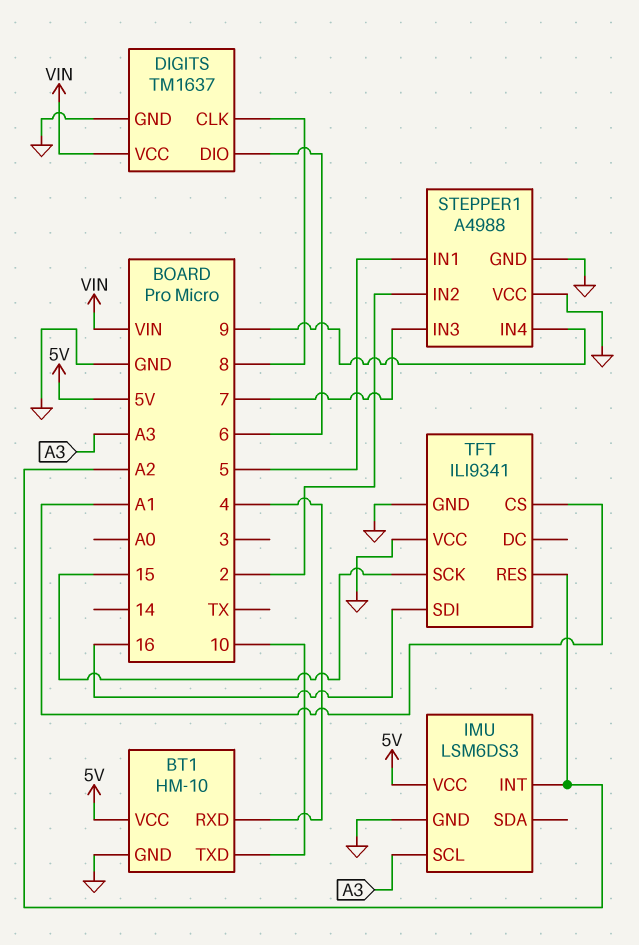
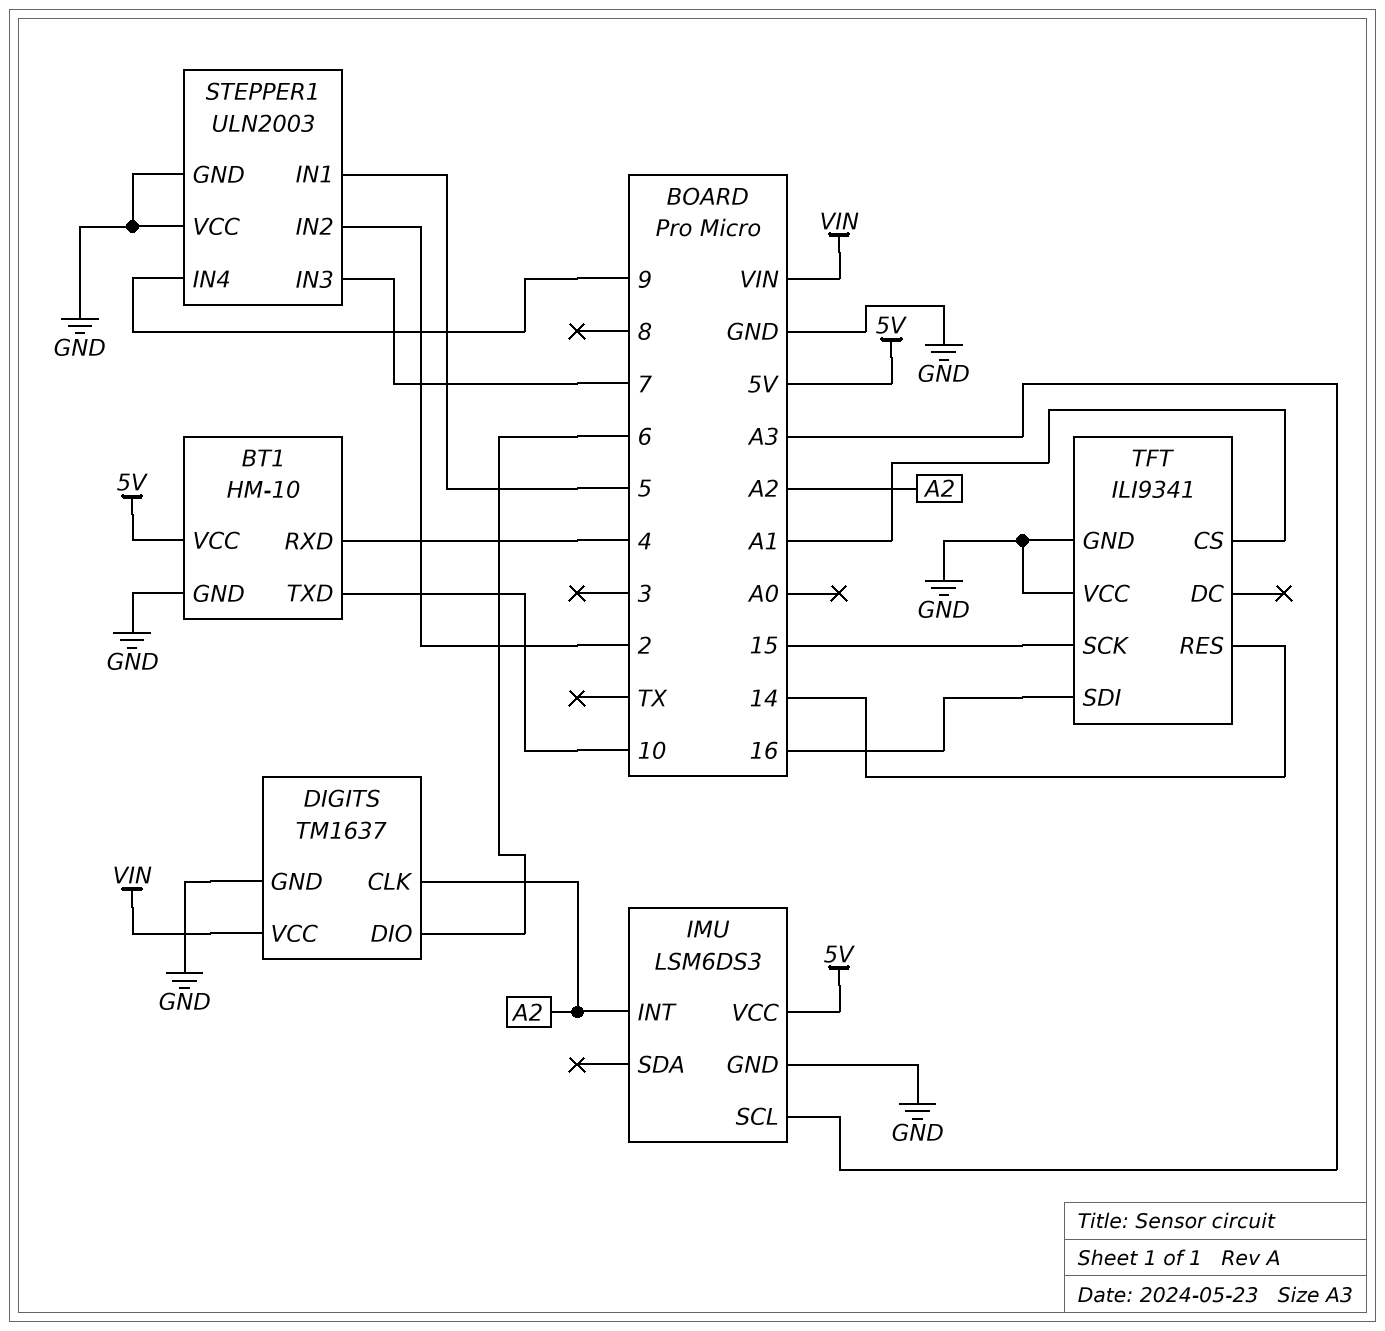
DIGITS pin CLK: 8 -> A2
STEPPER1: A4988 -> ULN2003
TFT pin RES: A2 -> 14

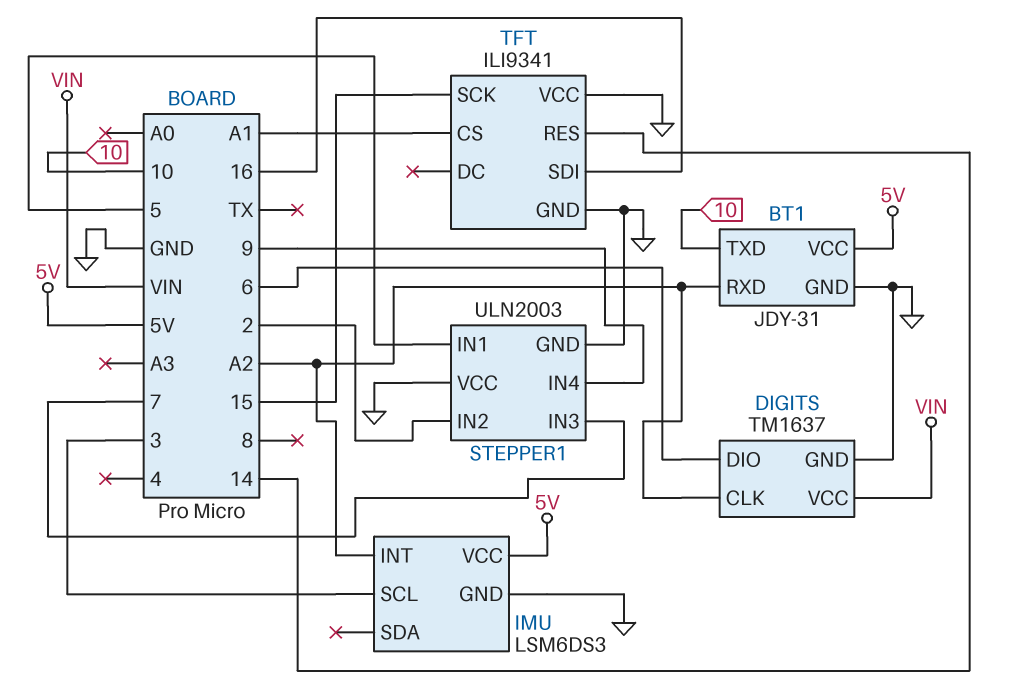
BT1: HM-10 -> JDY-31
BT1 pin RXD: 4 -> A2
IMU pin SCL: A3 -> 3

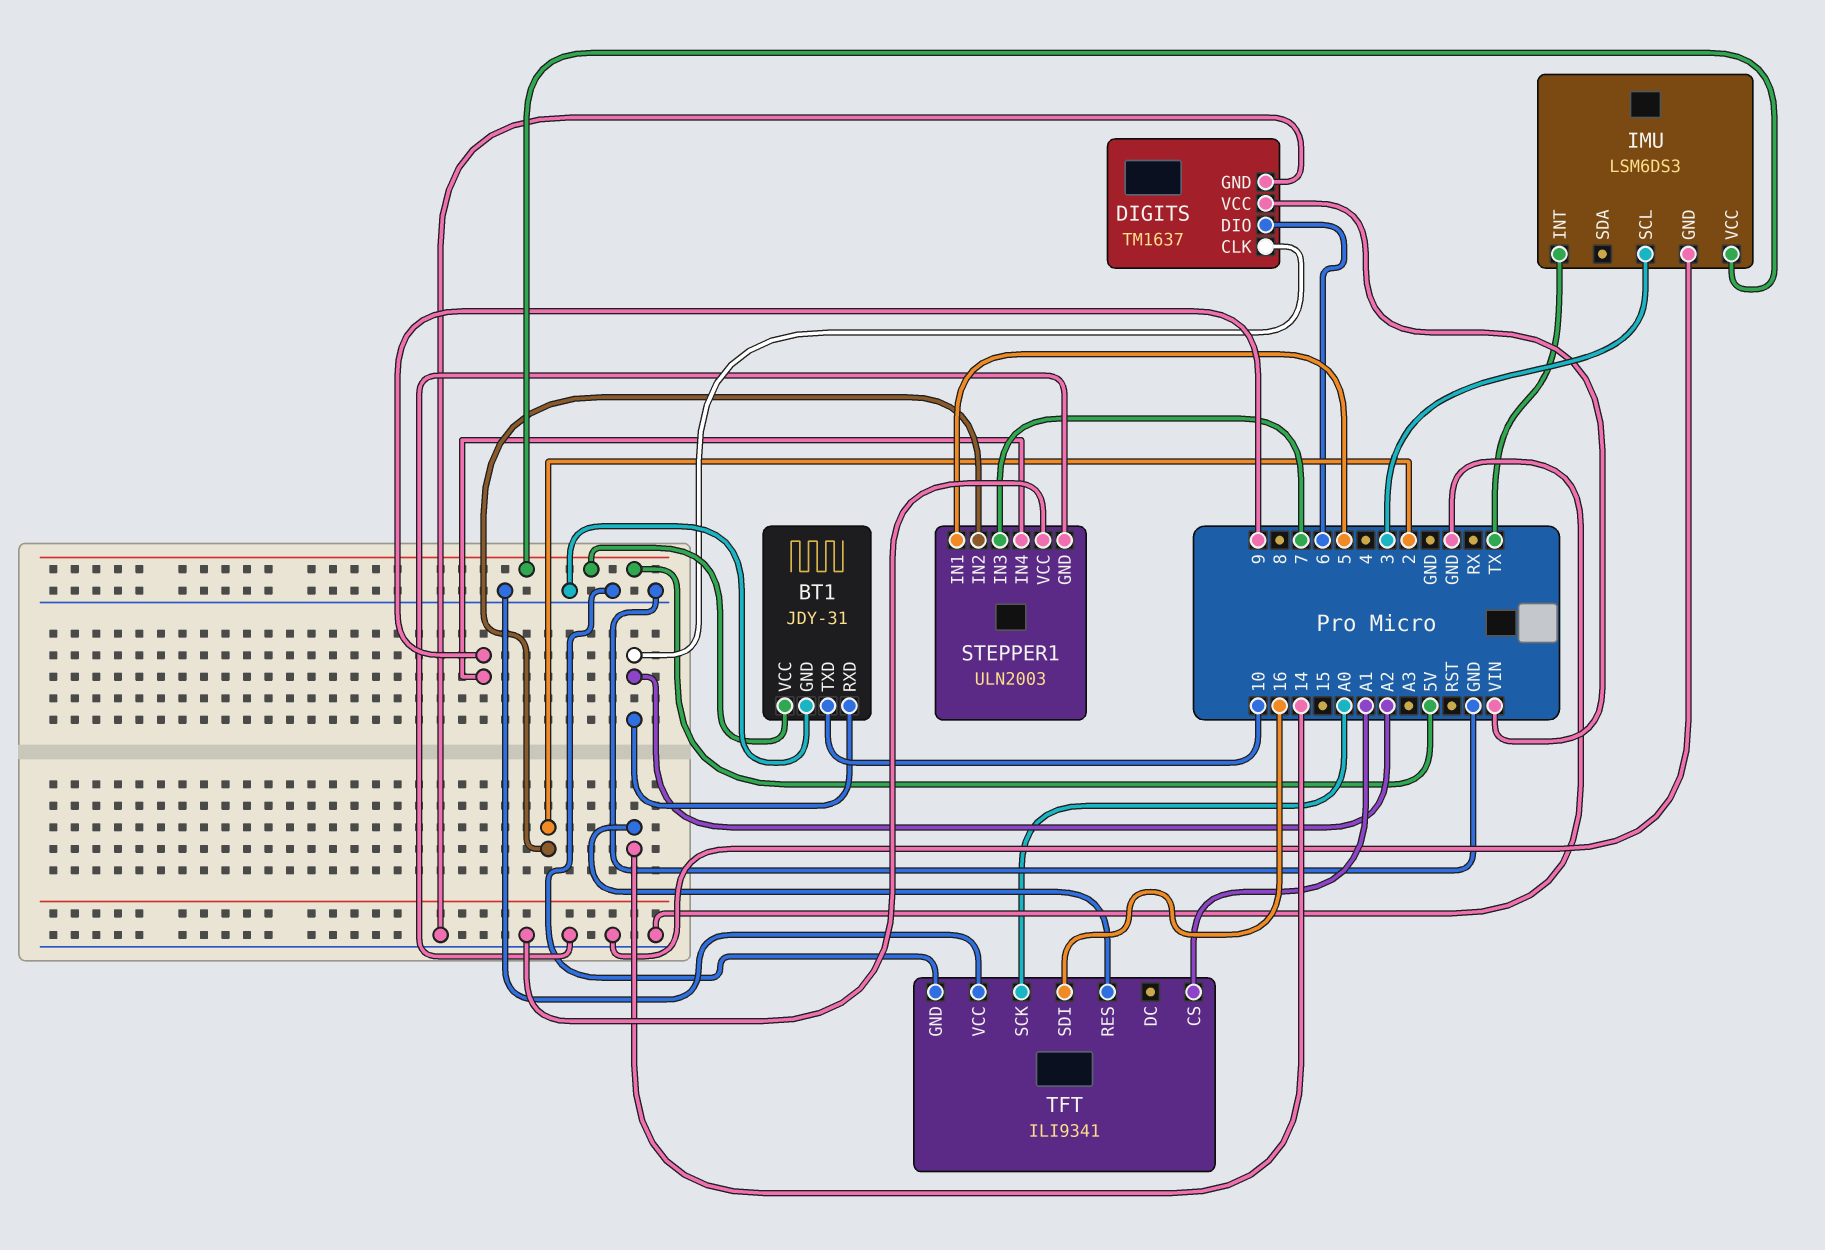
IMU pin INT: A2 -> TX
TFT pin SCK: 15 -> A0

